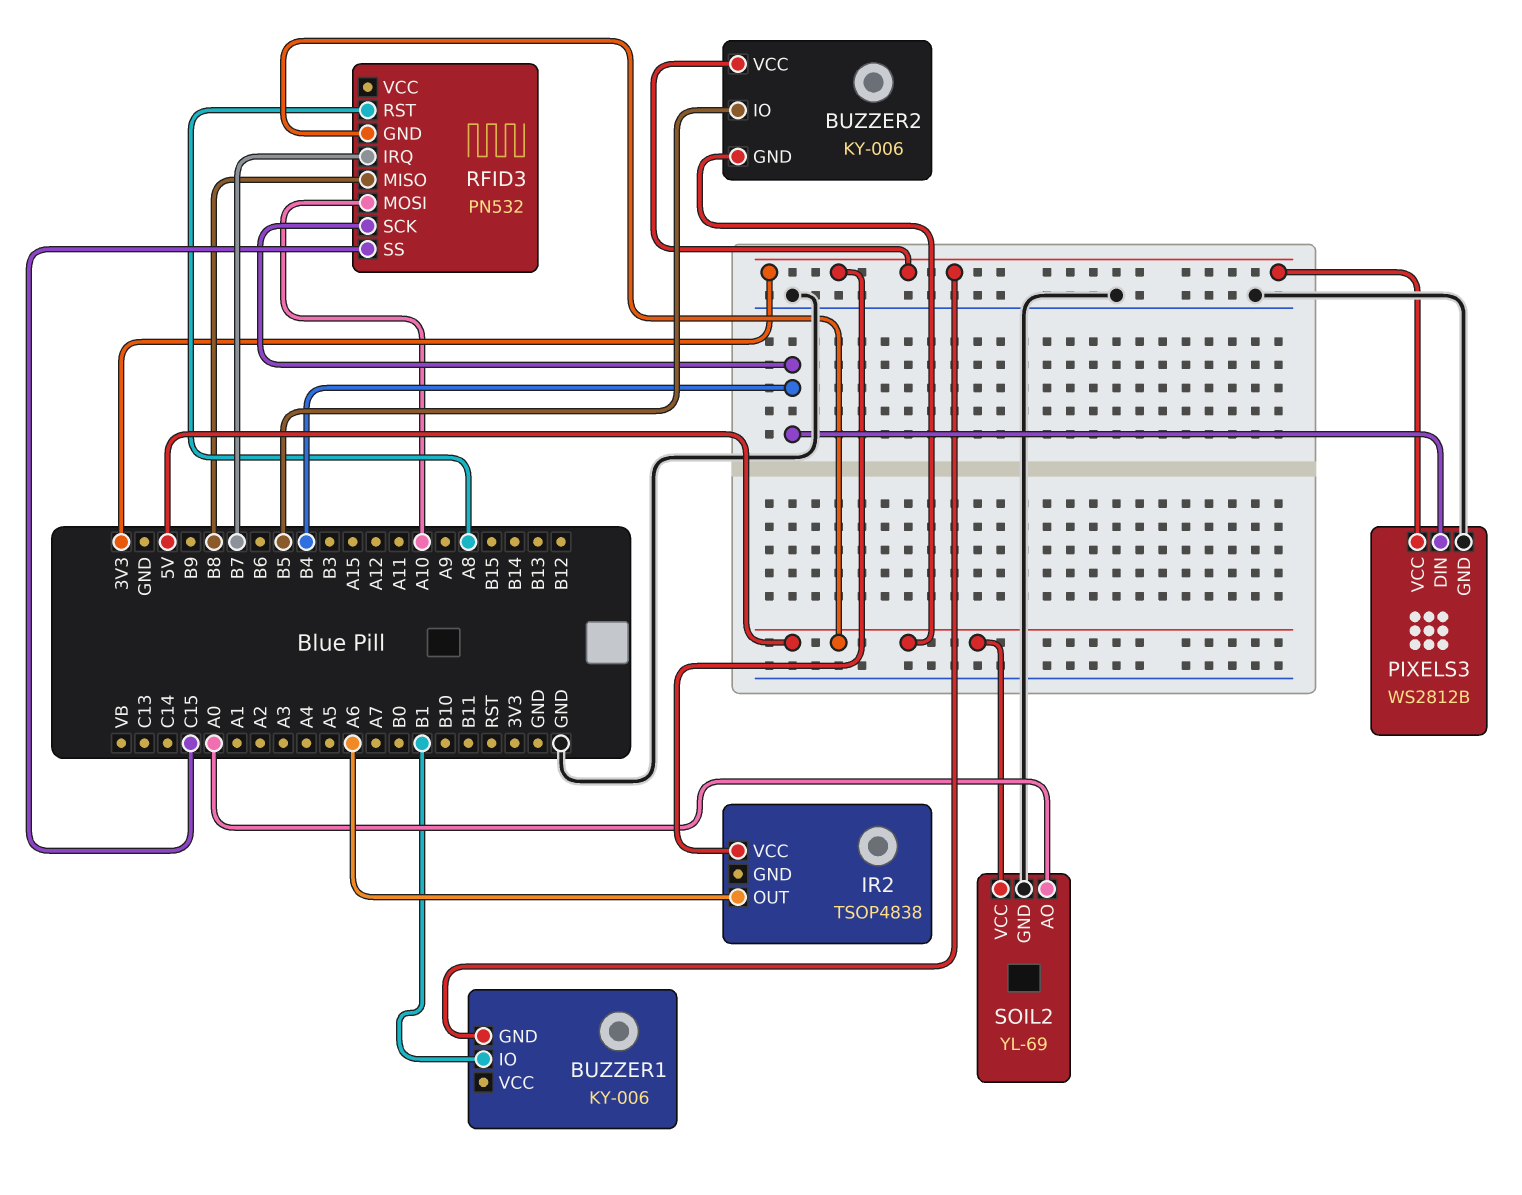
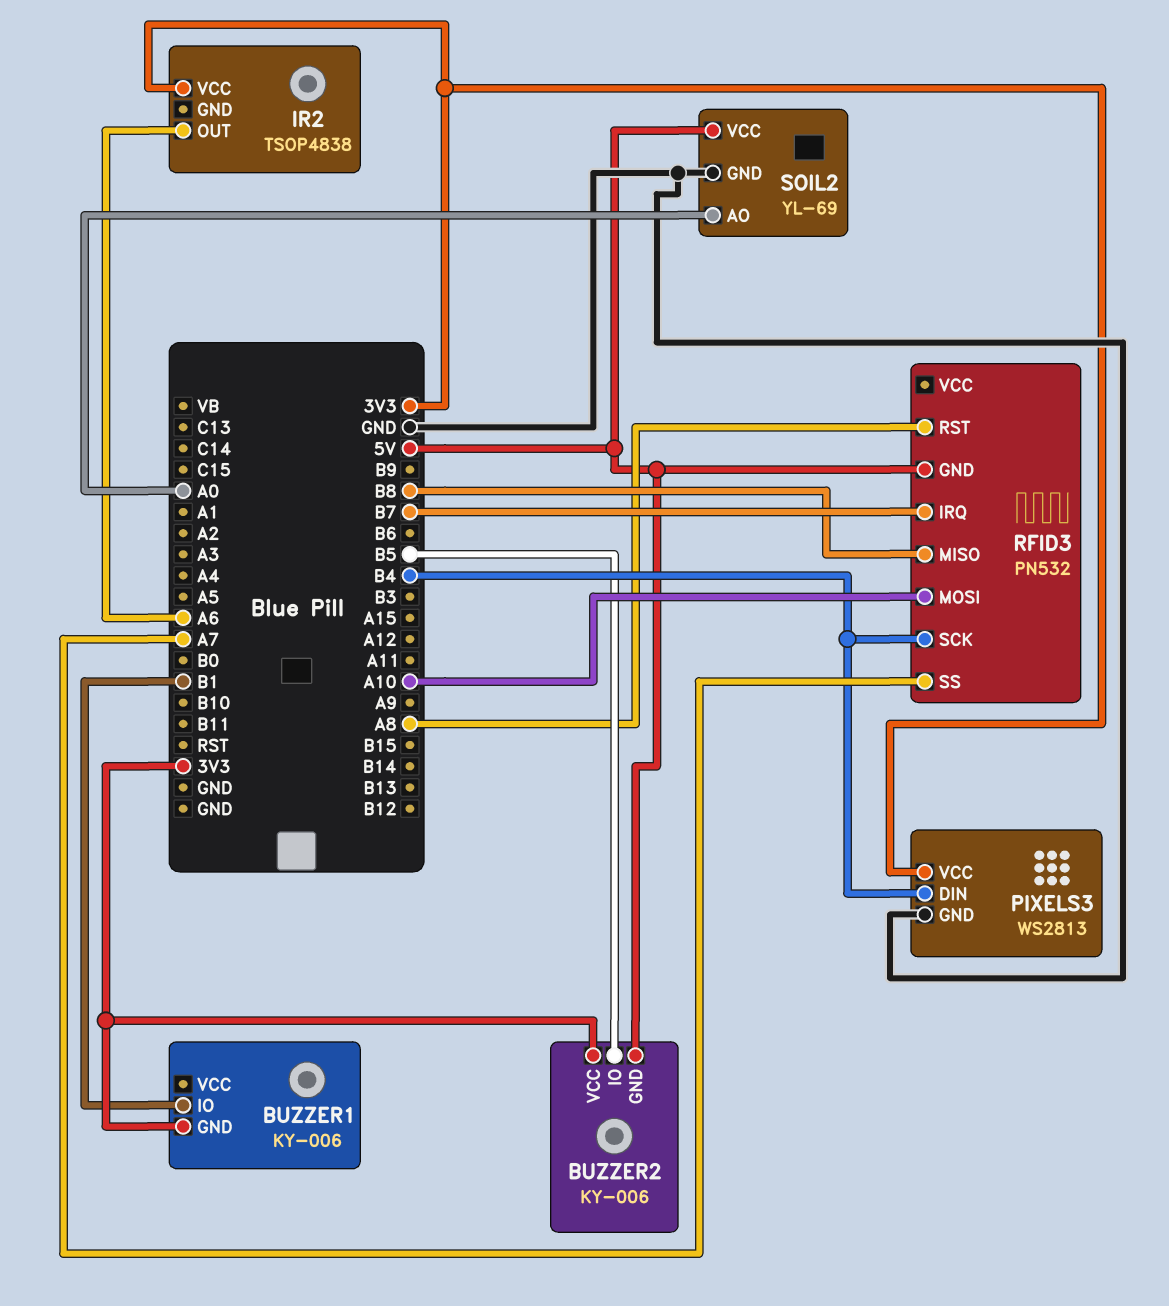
PIXELS3: WS2812B -> WS2813
RFID3 pin SS: C15 -> A7

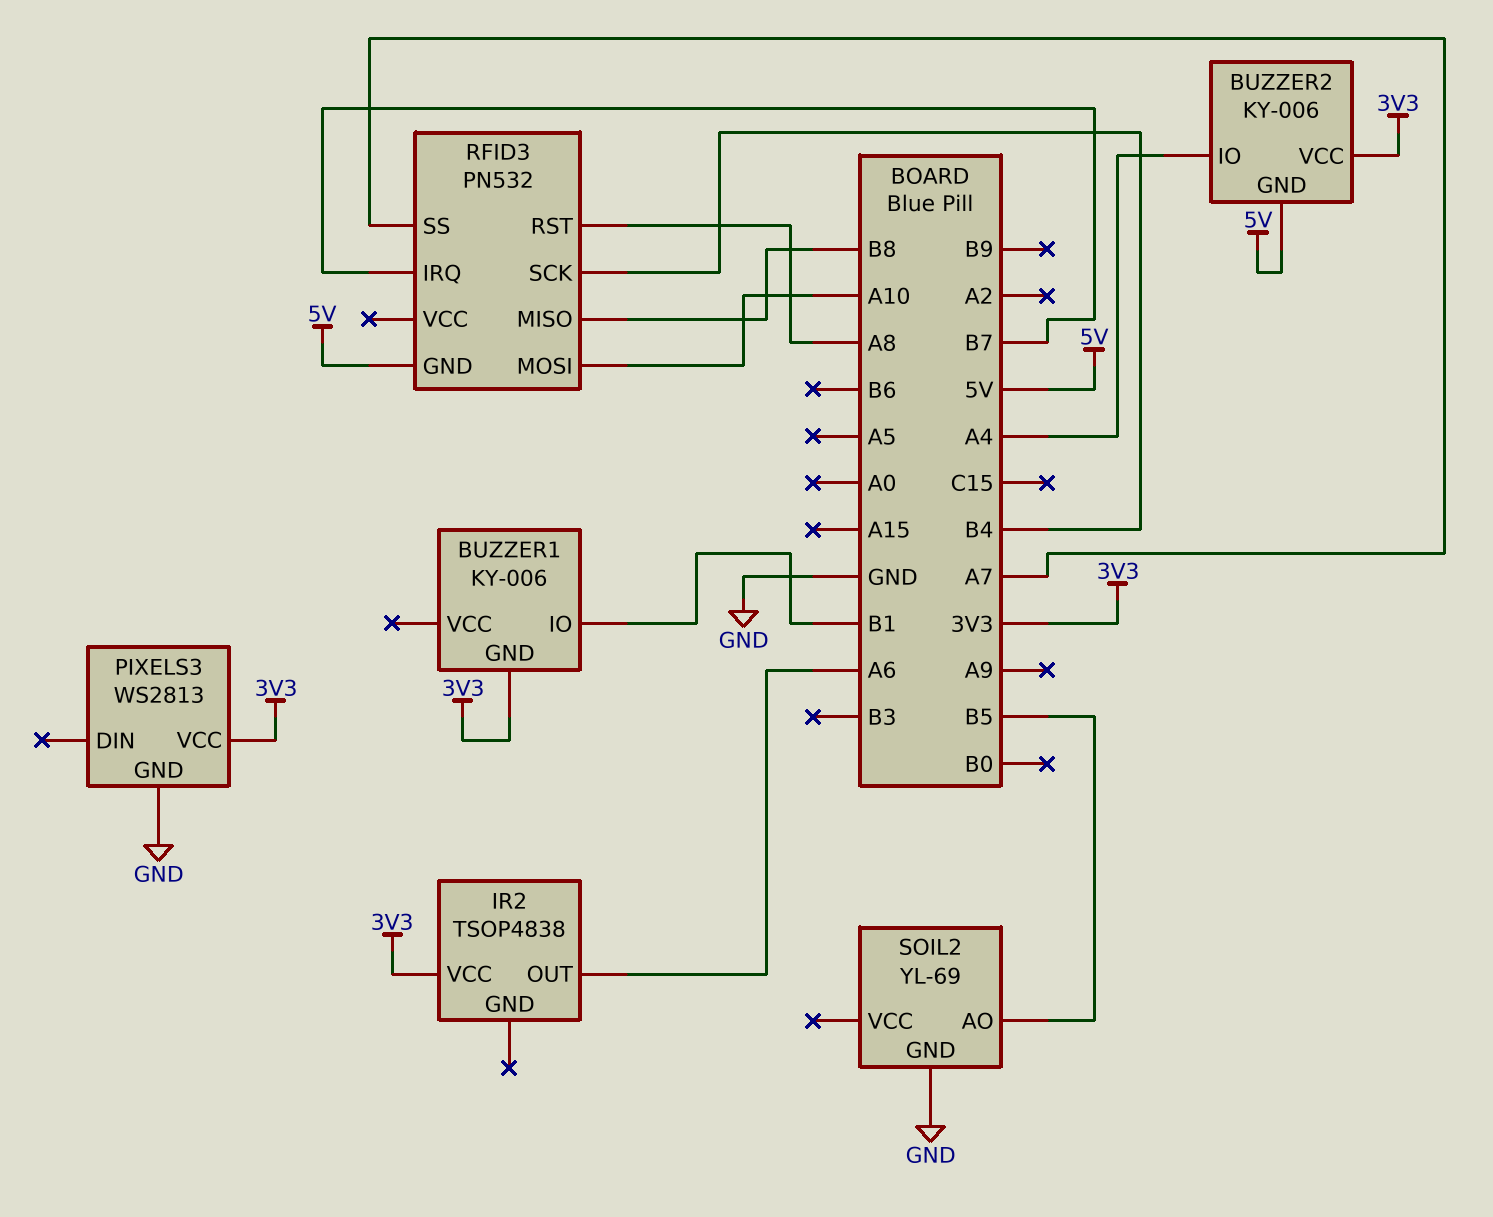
BUZZER2 pin IO: B5 -> A4
PIXELS3 pin DIN: B4 -> none
SOIL2 pin AO: A0 -> B5
SOIL2 pin VCC: 5V -> none

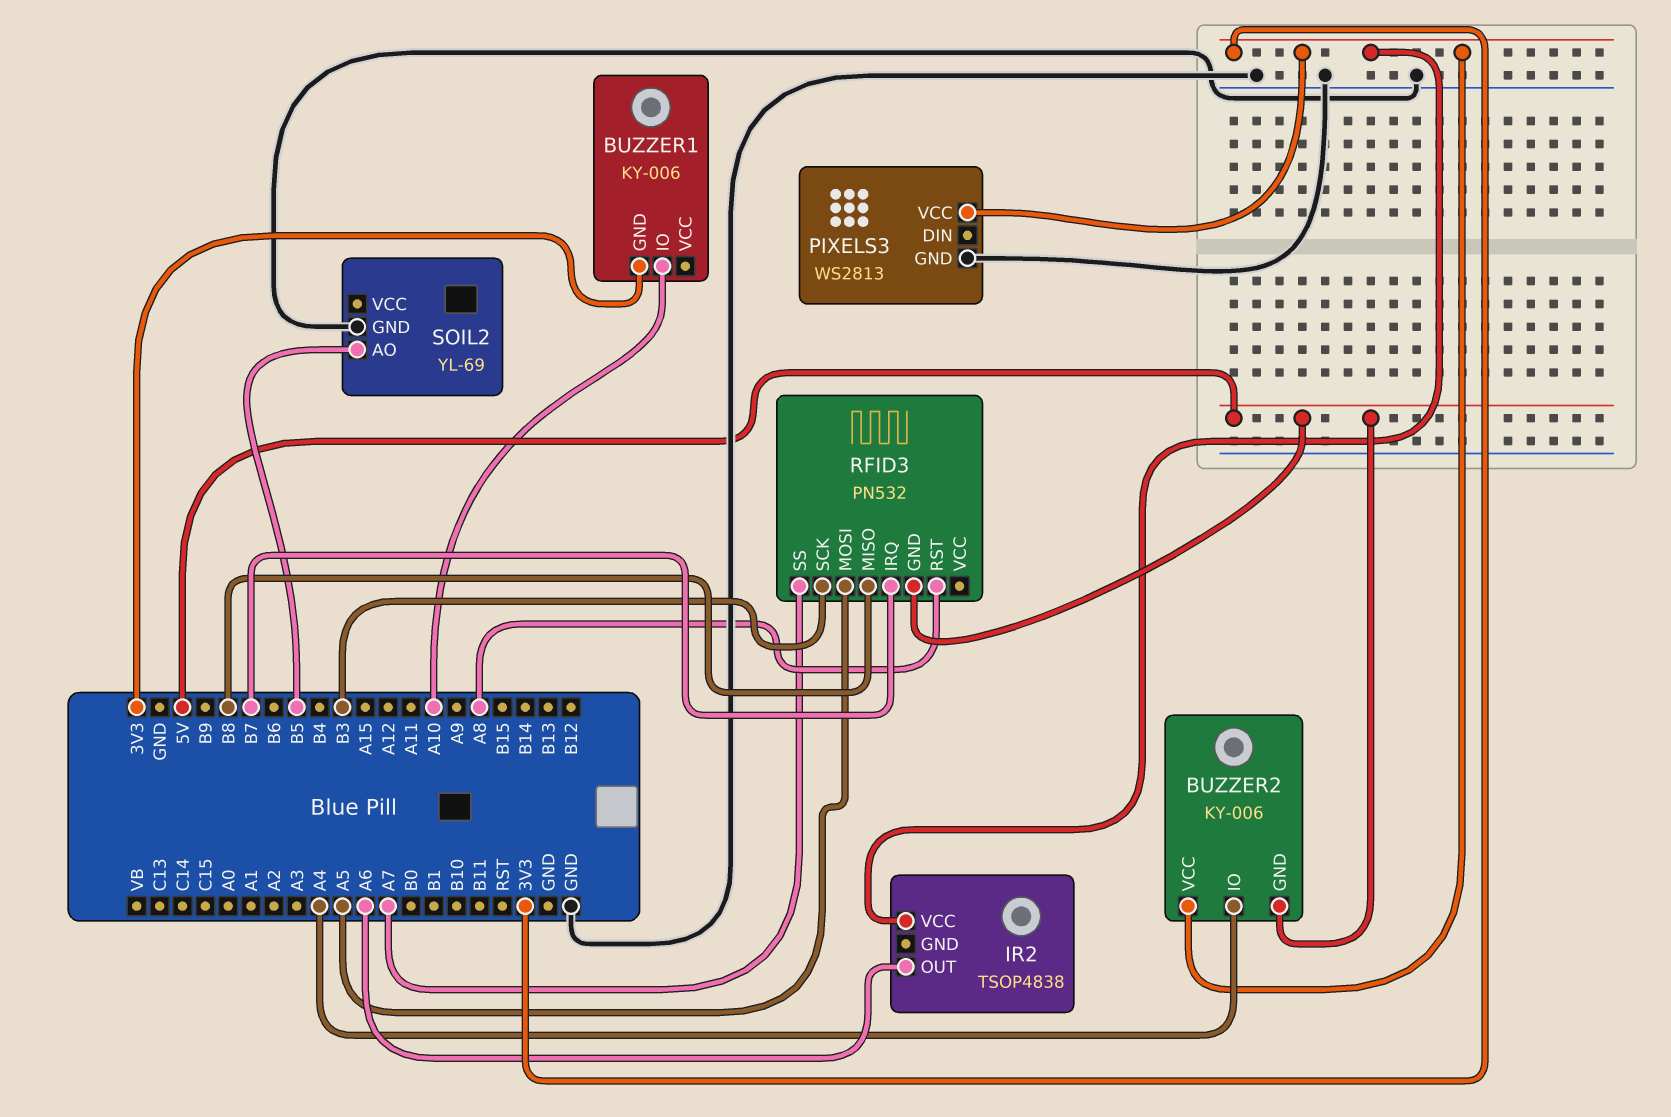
BUZZER1 pin IO: B1 -> A10
RFID3 pin MOSI: A10 -> A5
RFID3 pin SCK: B4 -> B3

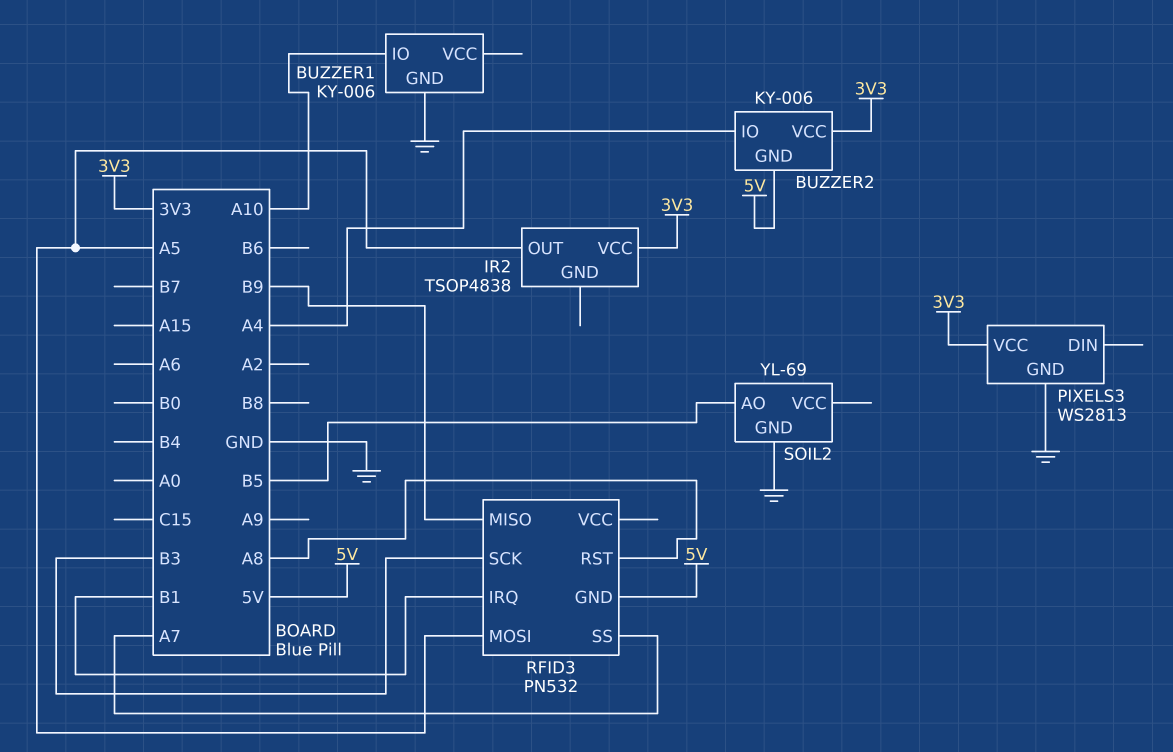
BUZZER1 pin GND: 3V3 -> GND
IR2 pin OUT: A6 -> A5
RFID3 pin IRQ: B7 -> B1
RFID3 pin MISO: B8 -> B9

